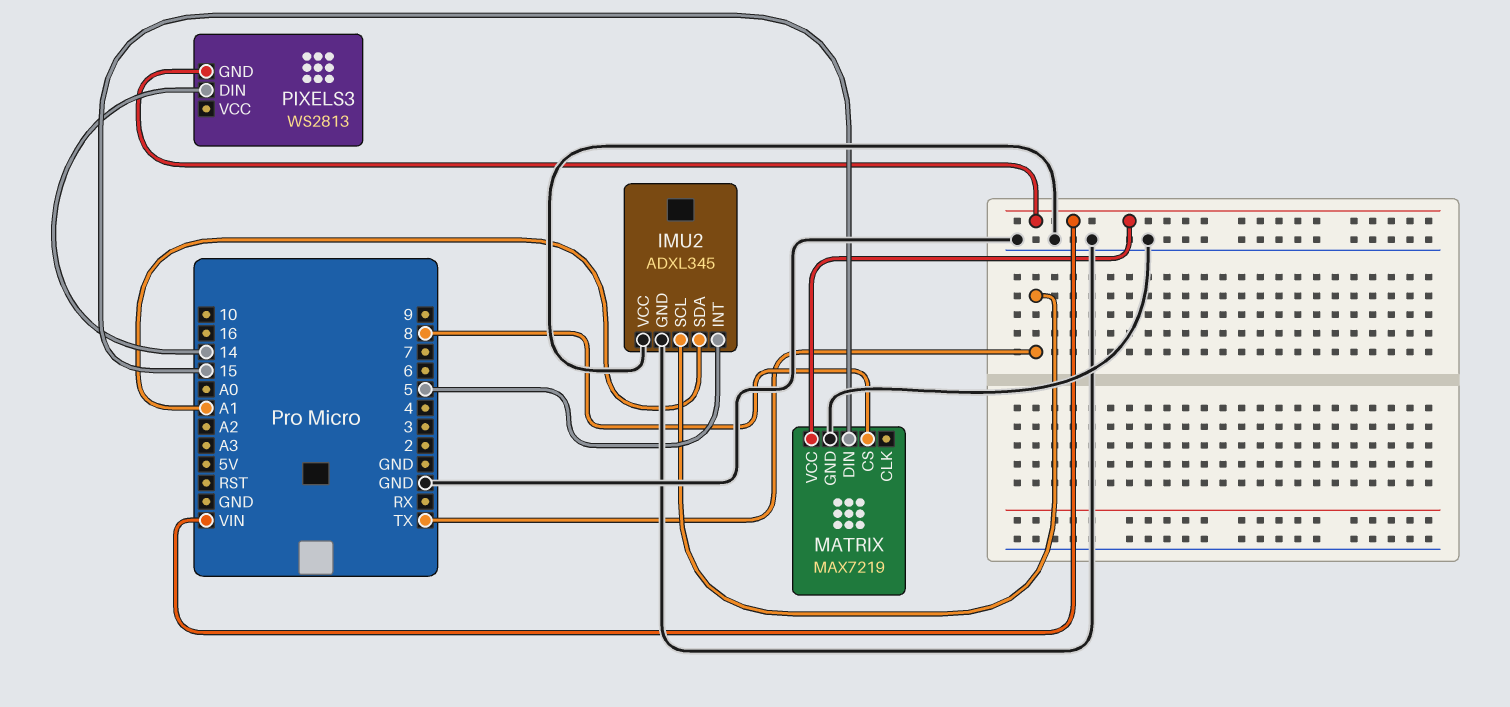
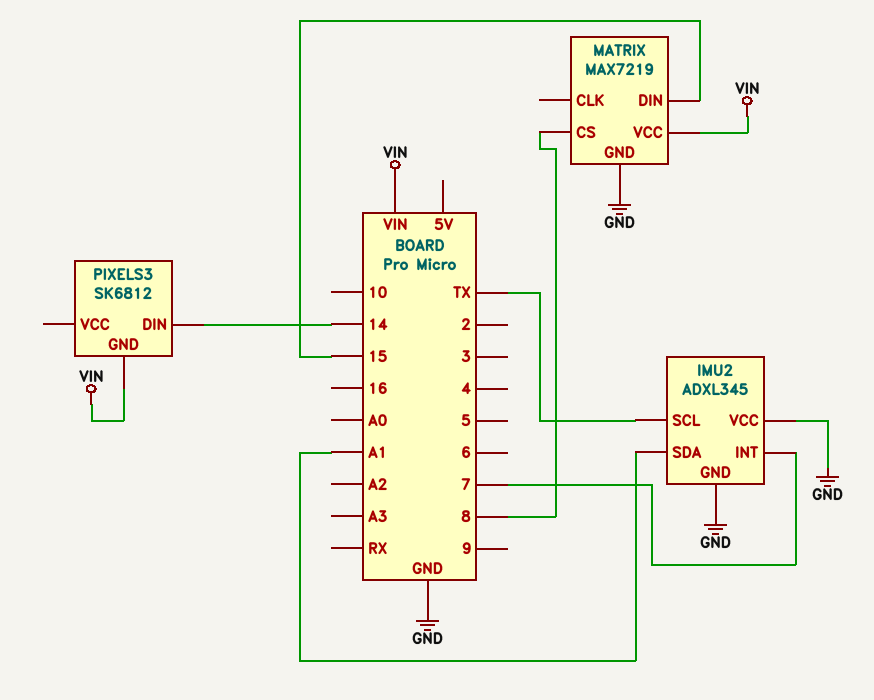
IMU2 pin INT: 5 -> 7
PIXELS3: WS2813 -> SK6812

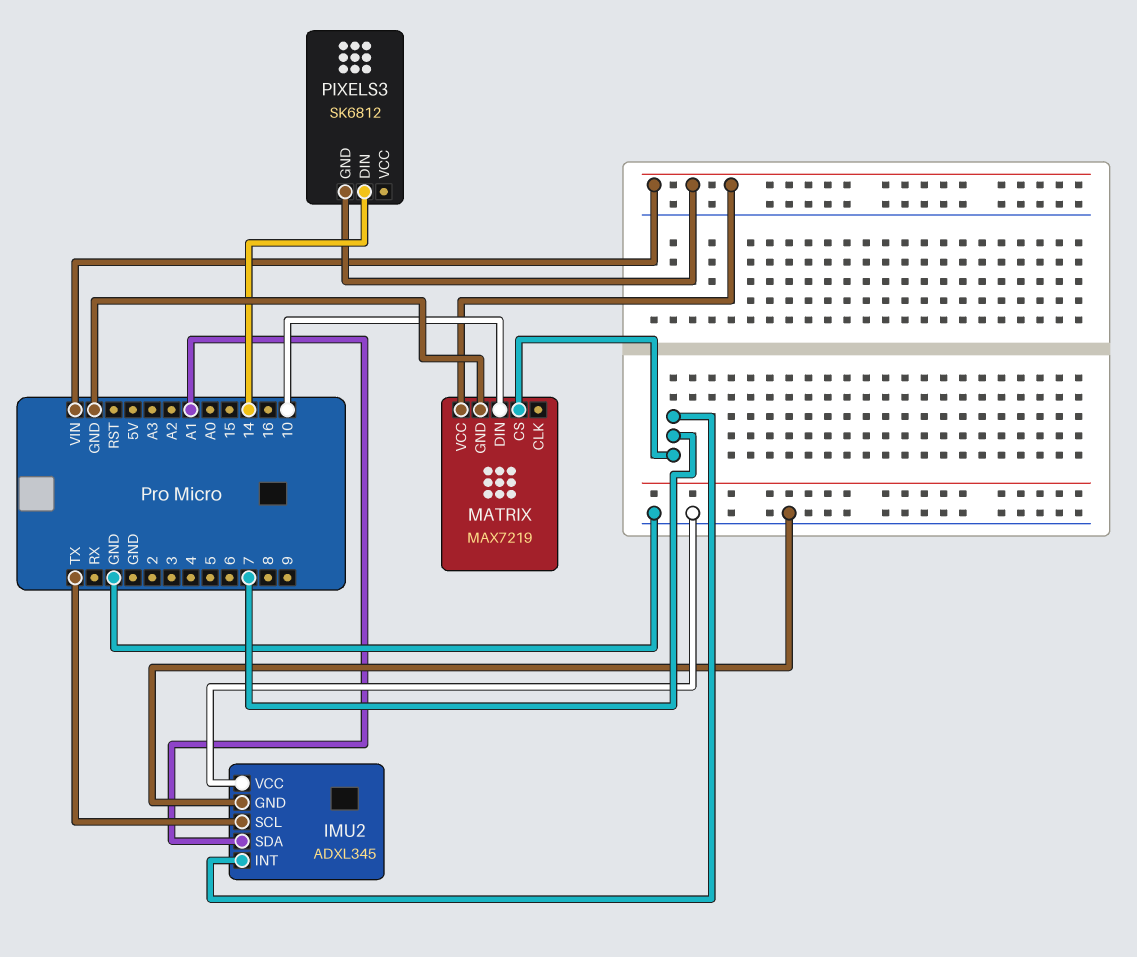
MATRIX pin CS: 8 -> 7
MATRIX pin DIN: 15 -> 10

